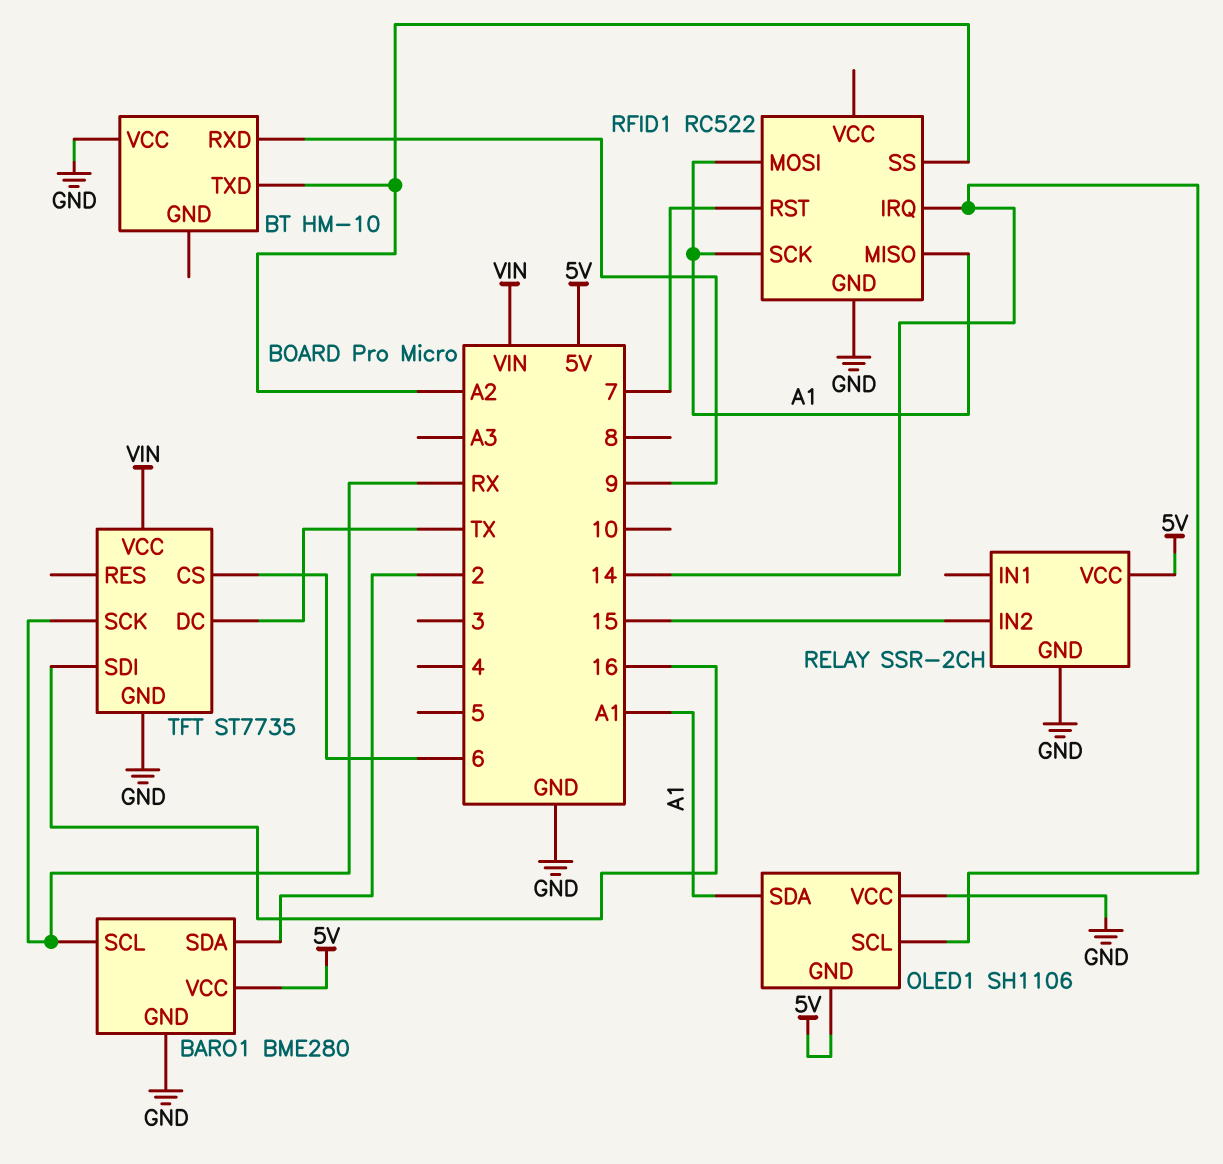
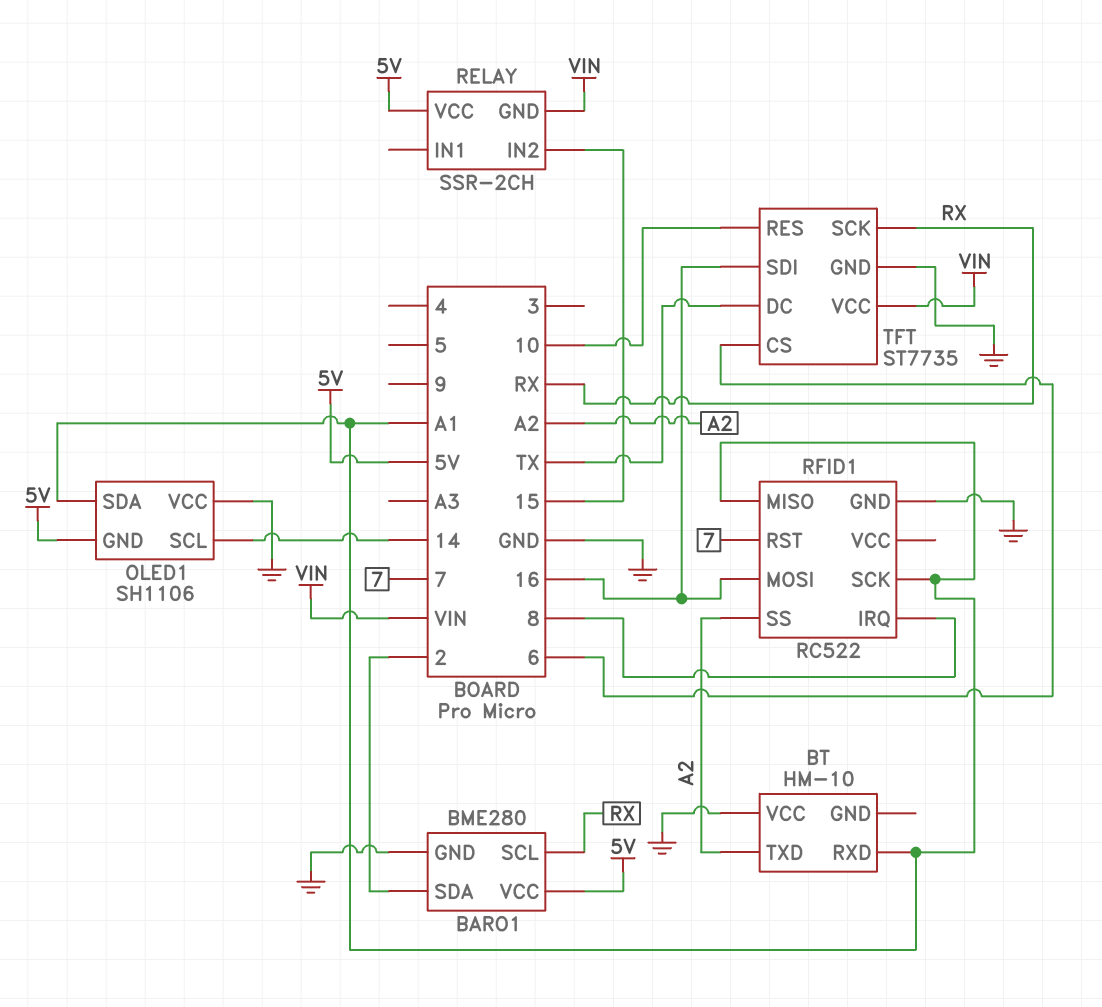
BT pin RXD: 9 -> A1
RELAY pin GND: GND -> VIN
RFID1 pin IRQ: 14 -> 8
RFID1 pin MOSI: A1 -> 16
TFT pin RES: none -> 10

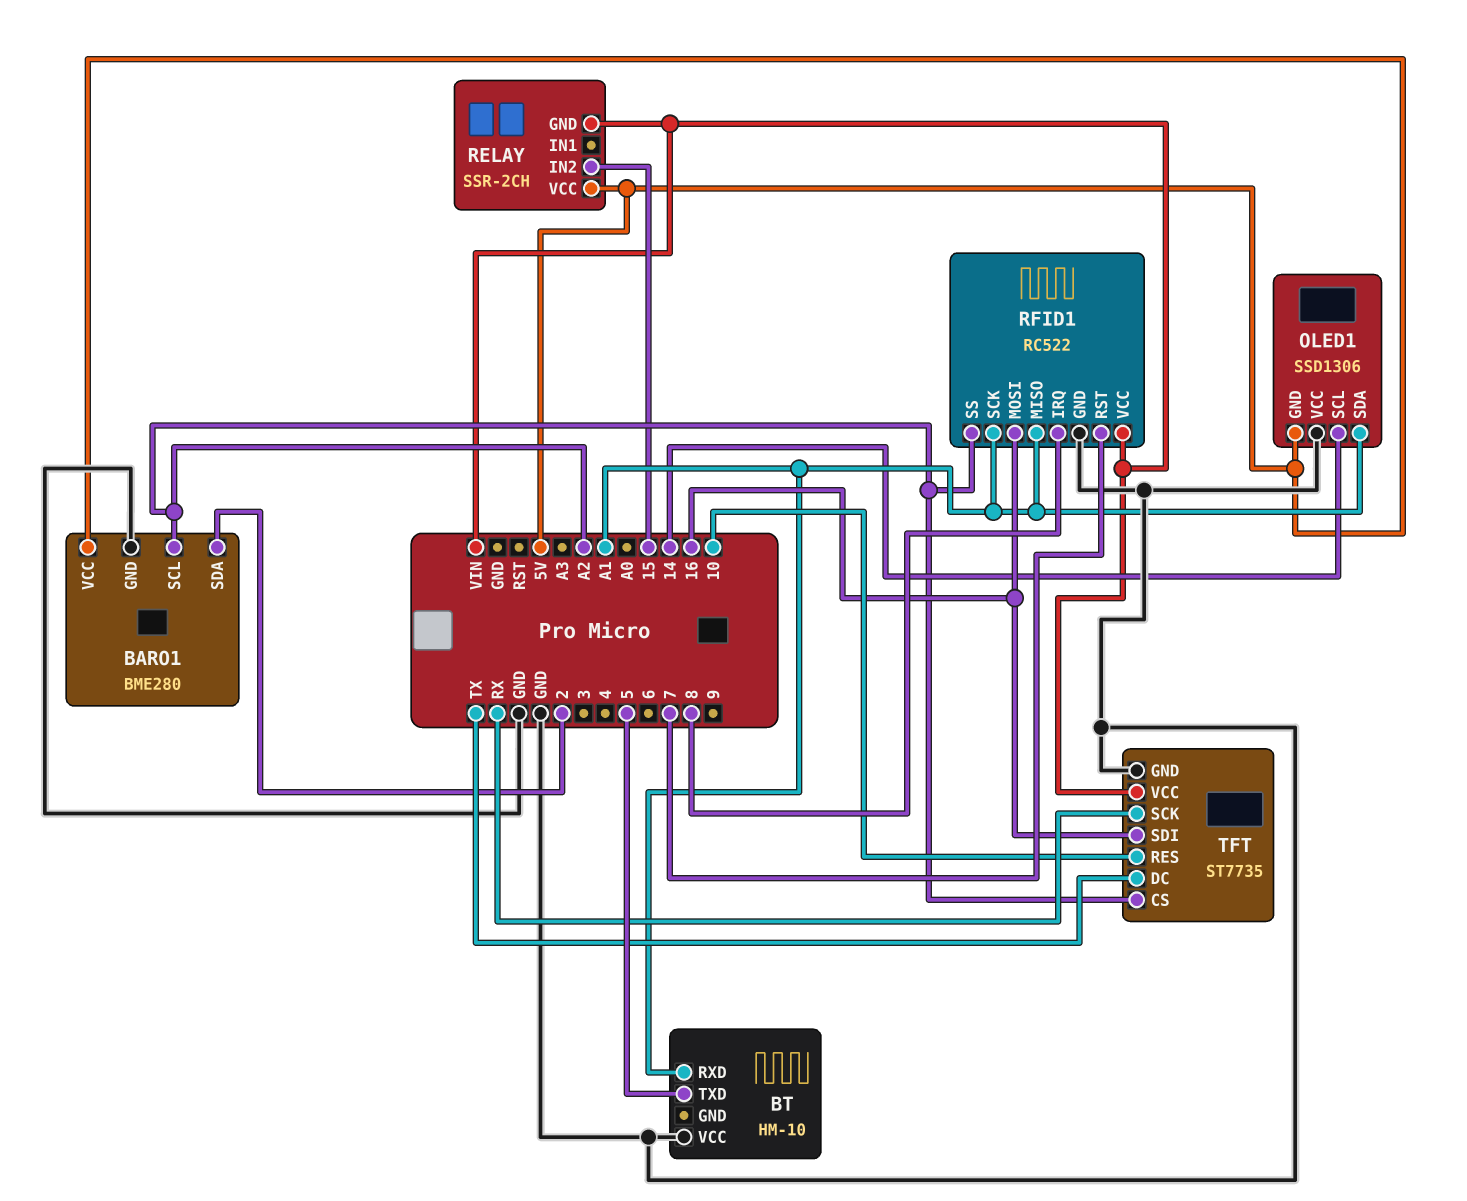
BARO1 pin SCL: RX -> A2
BT pin TXD: A2 -> 5
OLED1: SH1106 -> SSD1306
RFID1 pin VCC: none -> VIN
TFT pin CS: 6 -> A2

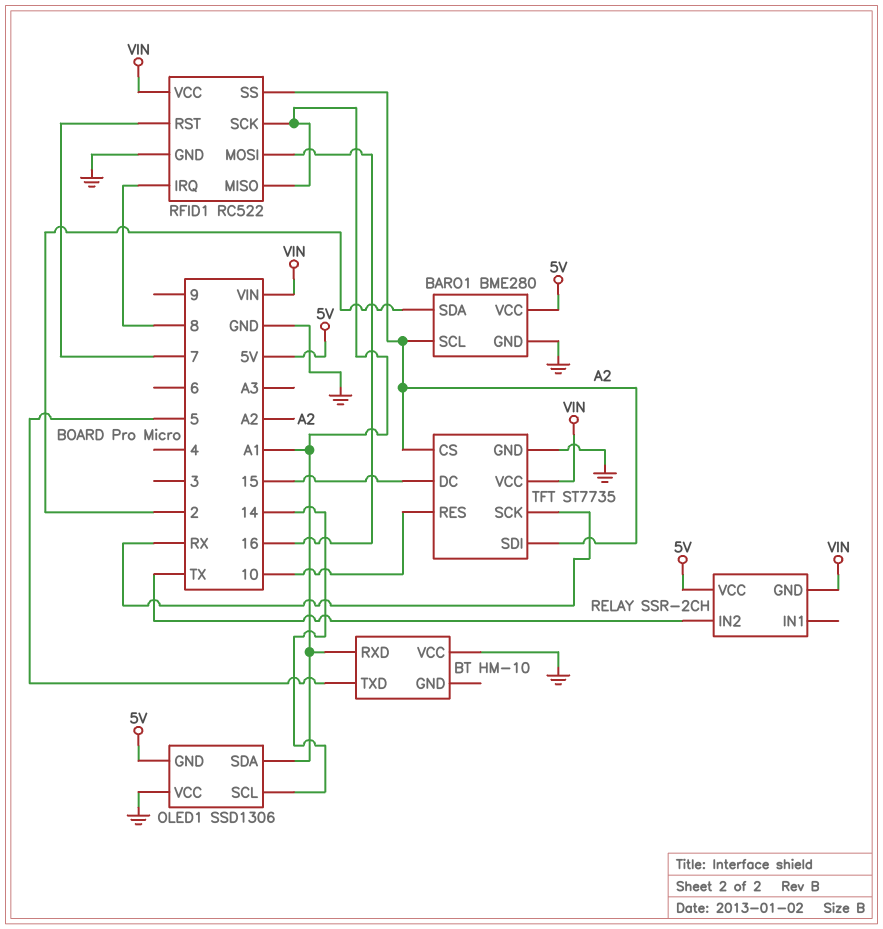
RELAY pin IN2: 15 -> TX
TFT pin DC: TX -> 15
TFT pin SDI: 16 -> A2

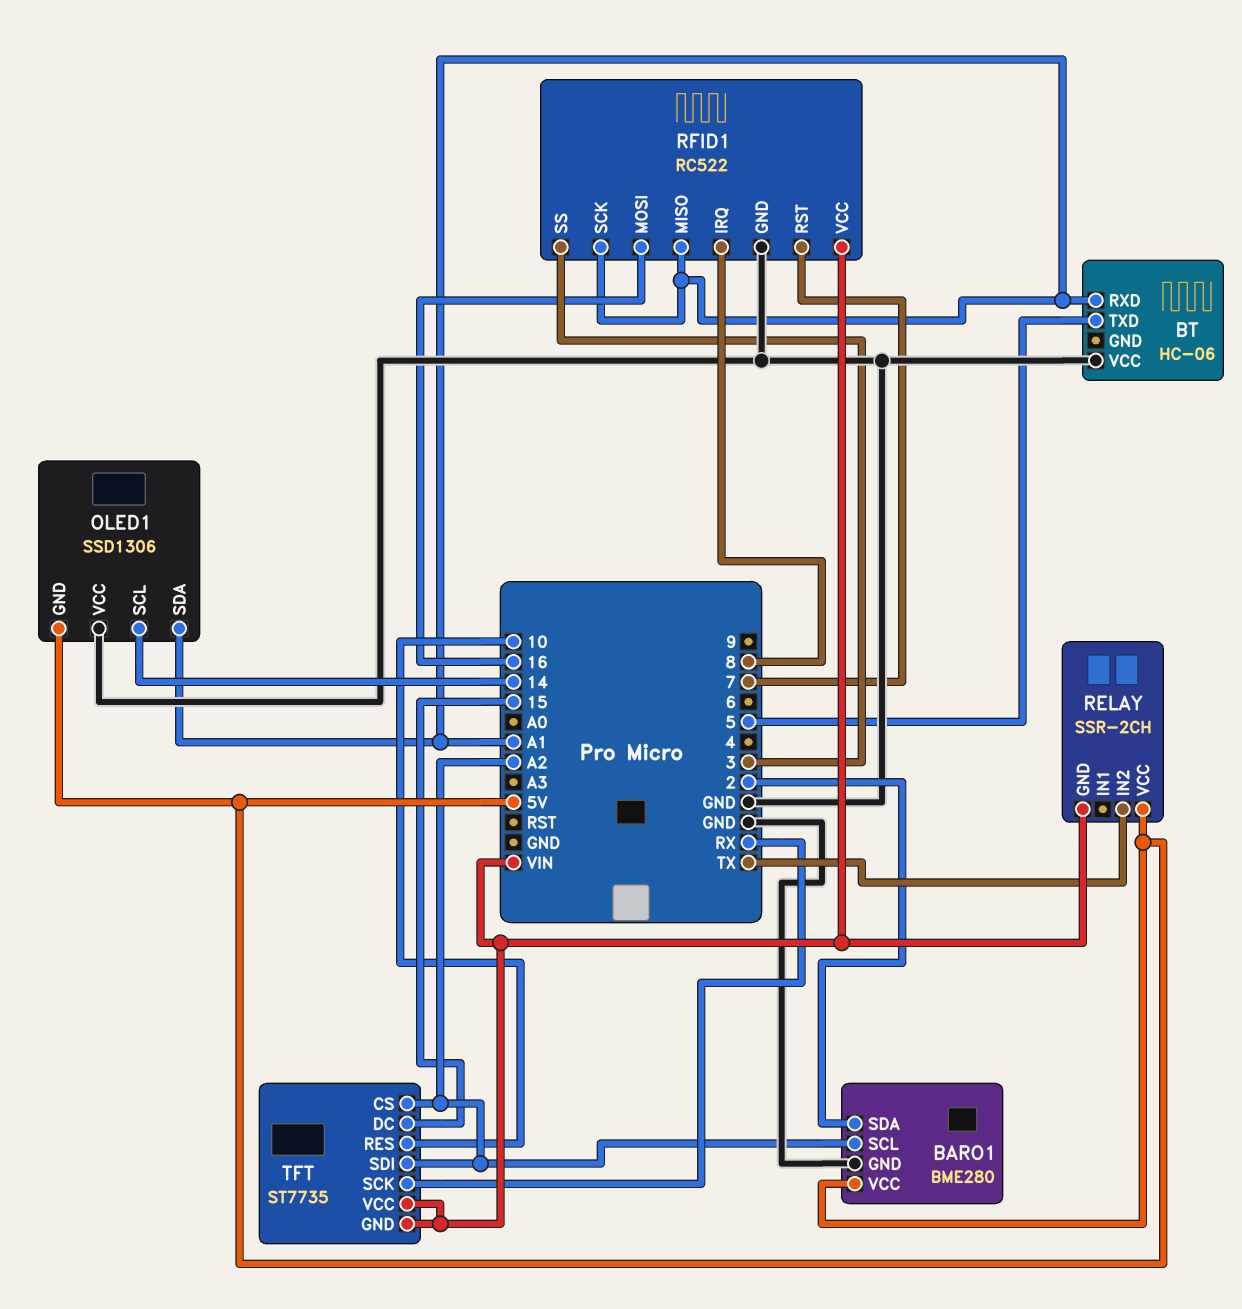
BT: HM-10 -> HC-06
RFID1 pin SS: A2 -> 3
TFT pin GND: GND -> VIN

